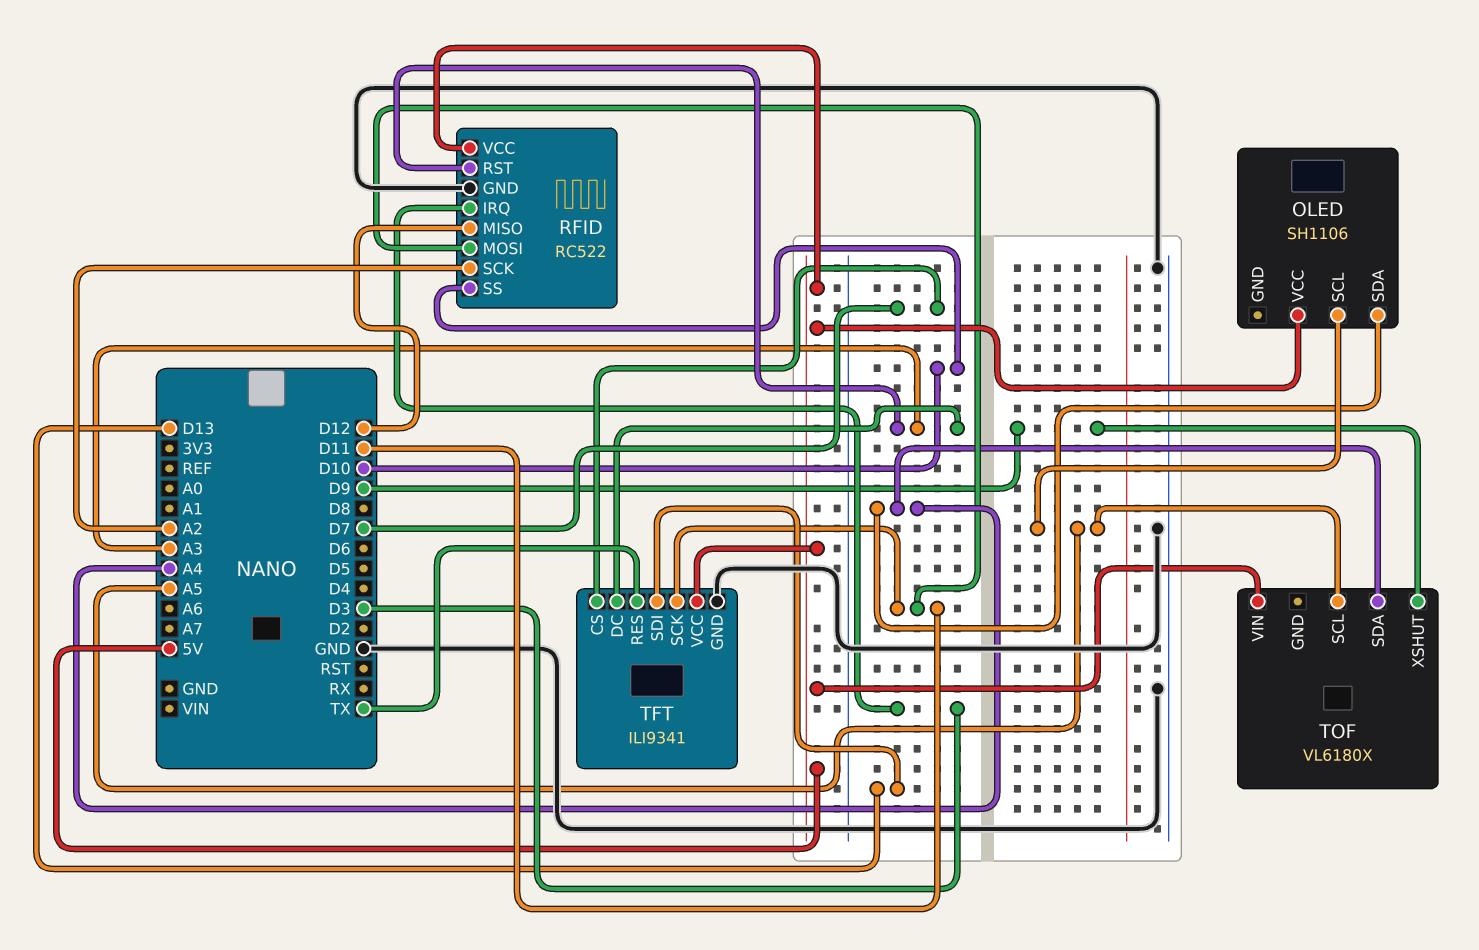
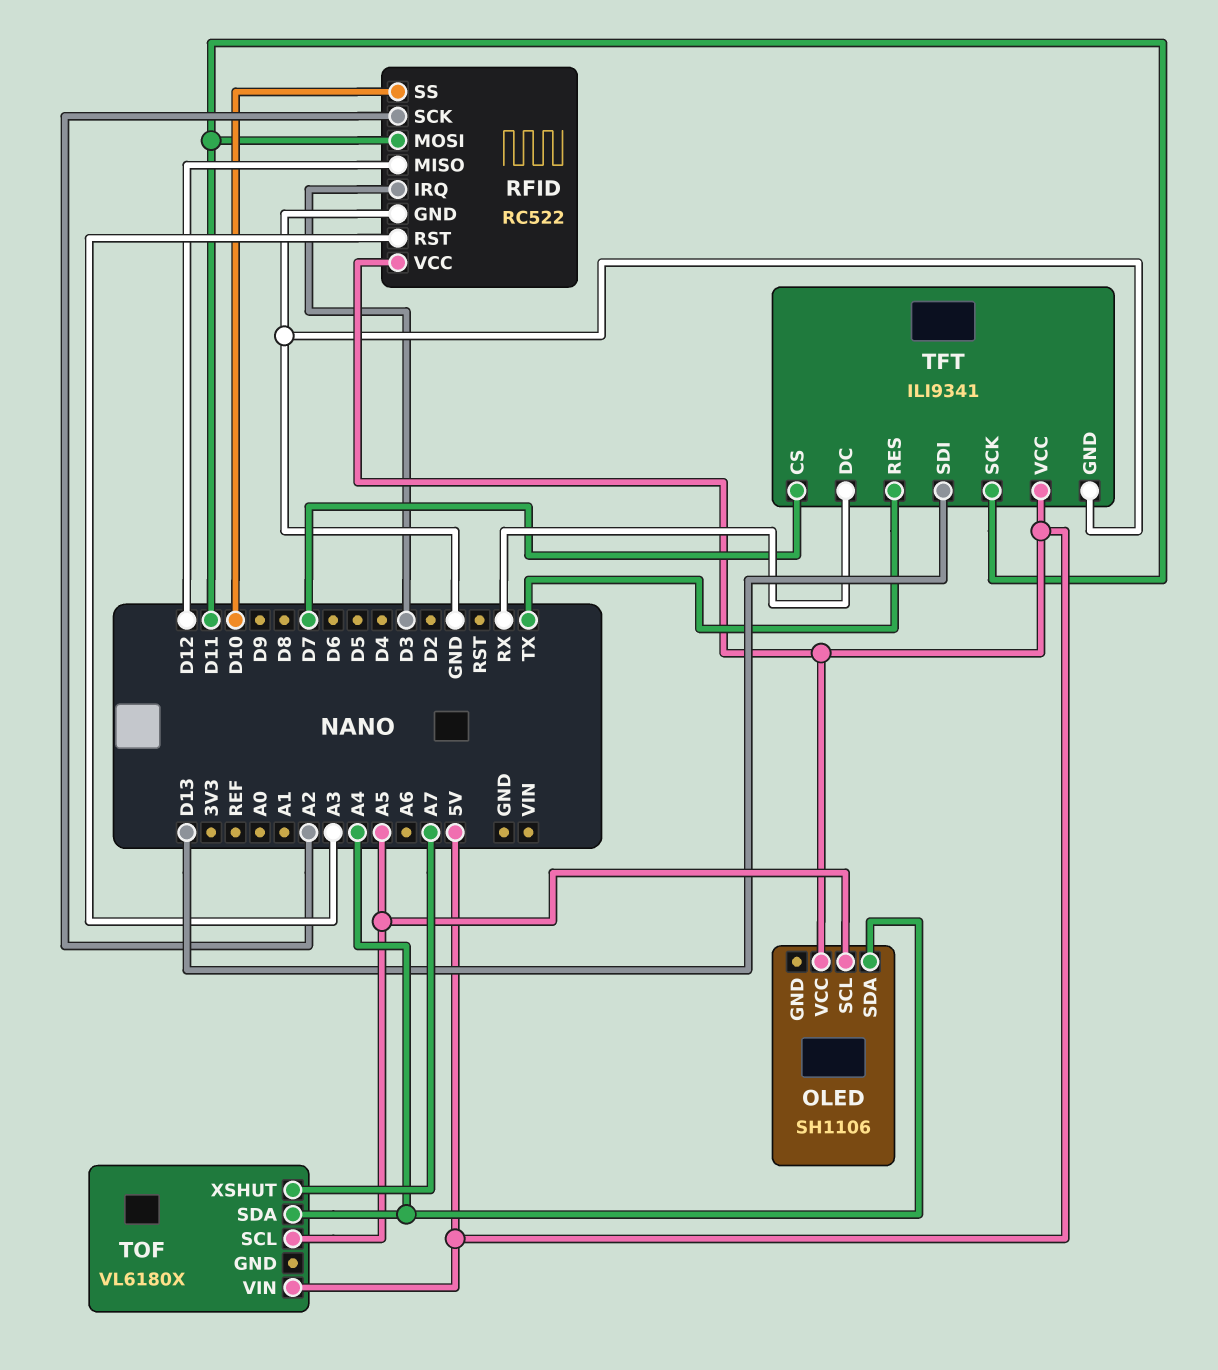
TFT pin DC: A3 -> RX
TOF pin XSHUT: D9 -> A7

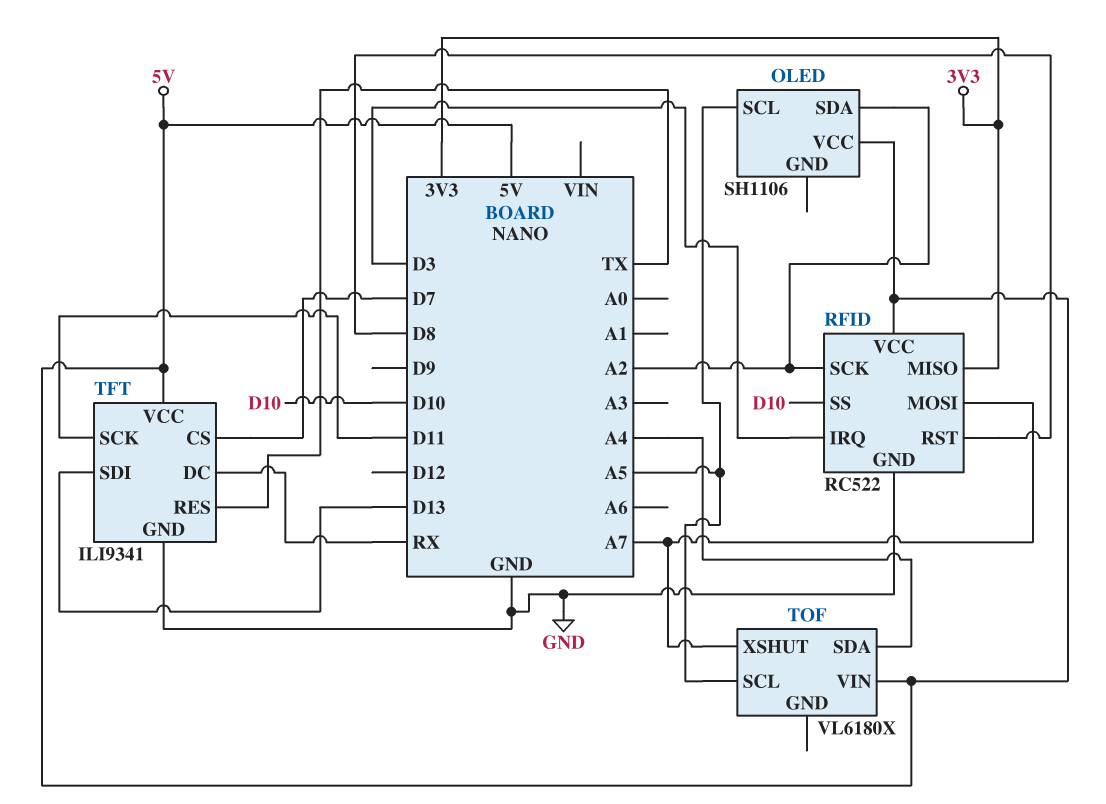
OLED pin SDA: A4 -> A2
RFID pin MISO: D12 -> 3V3
RFID pin MOSI: D11 -> A7
RFID pin RST: A3 -> D8

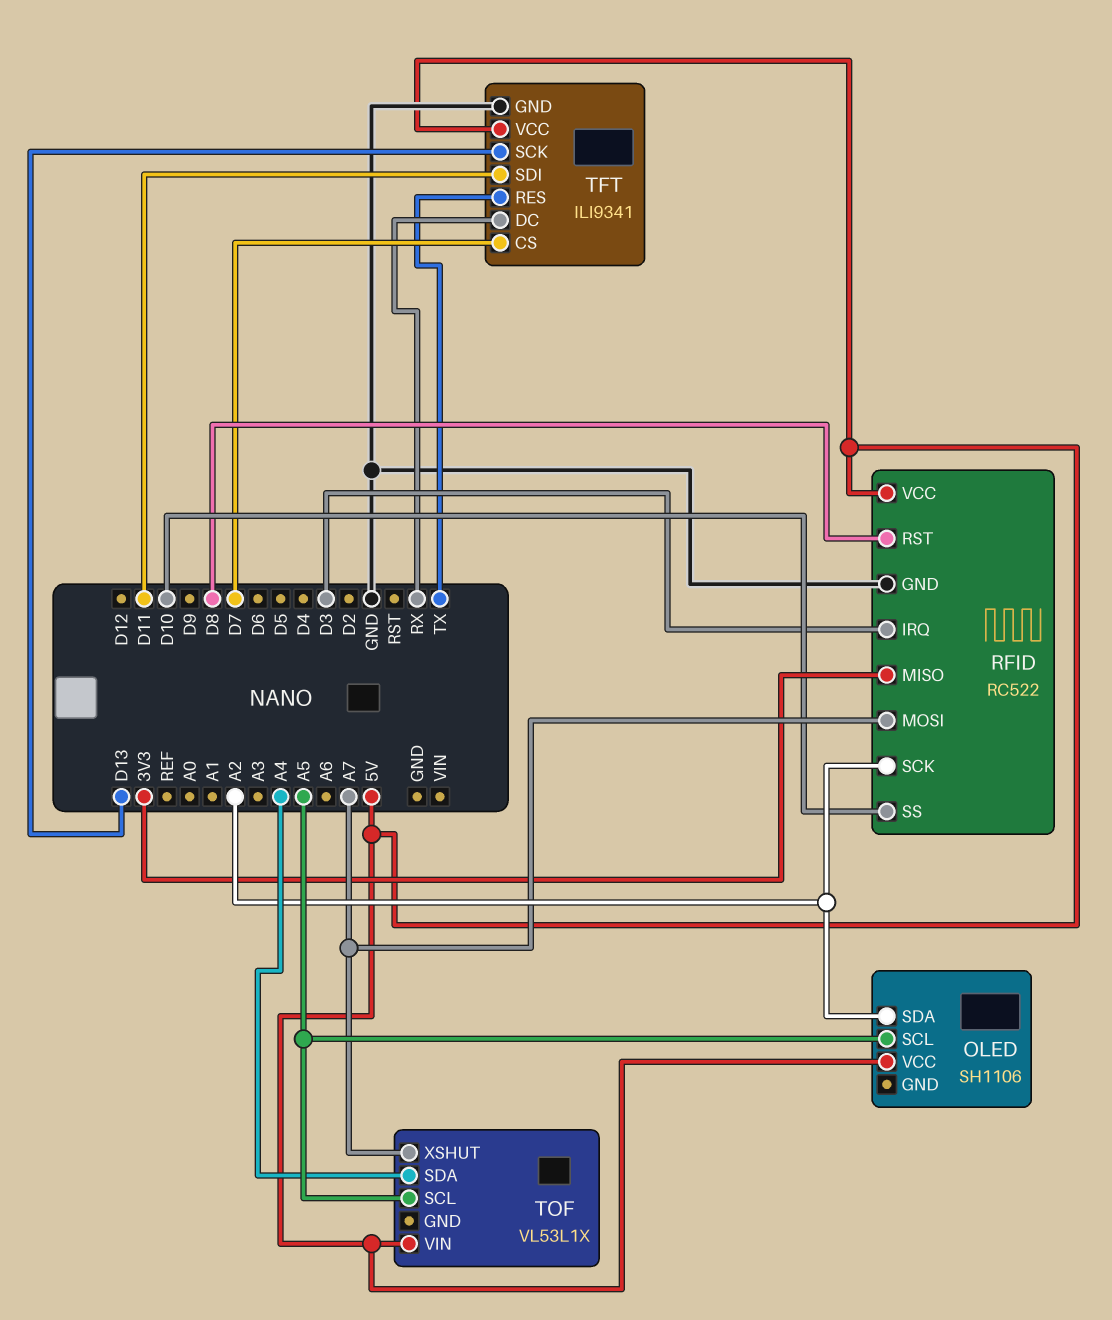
TFT pin SCK: D11 -> D13
TFT pin SDI: D13 -> D11
TOF: VL6180X -> VL53L1X

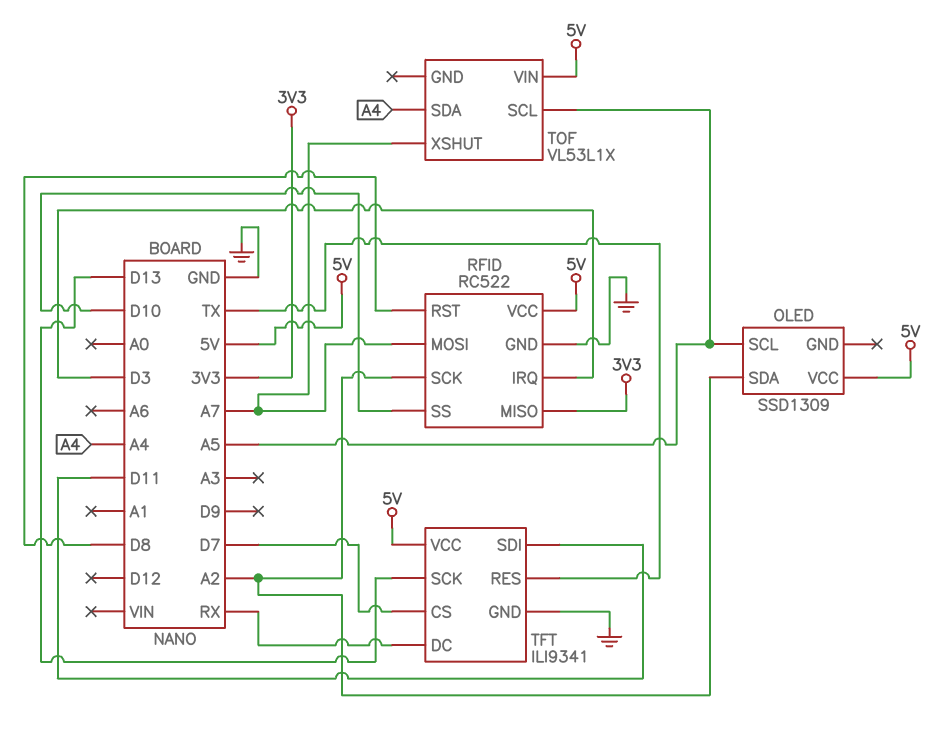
OLED: SH1106 -> SSD1309

